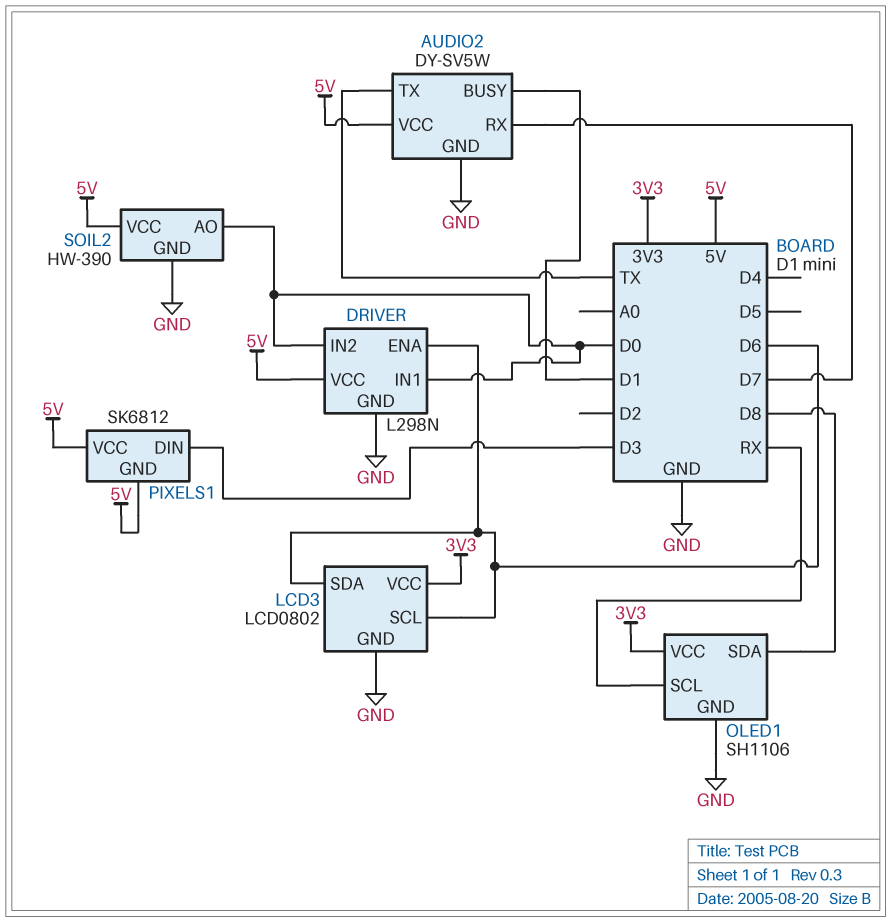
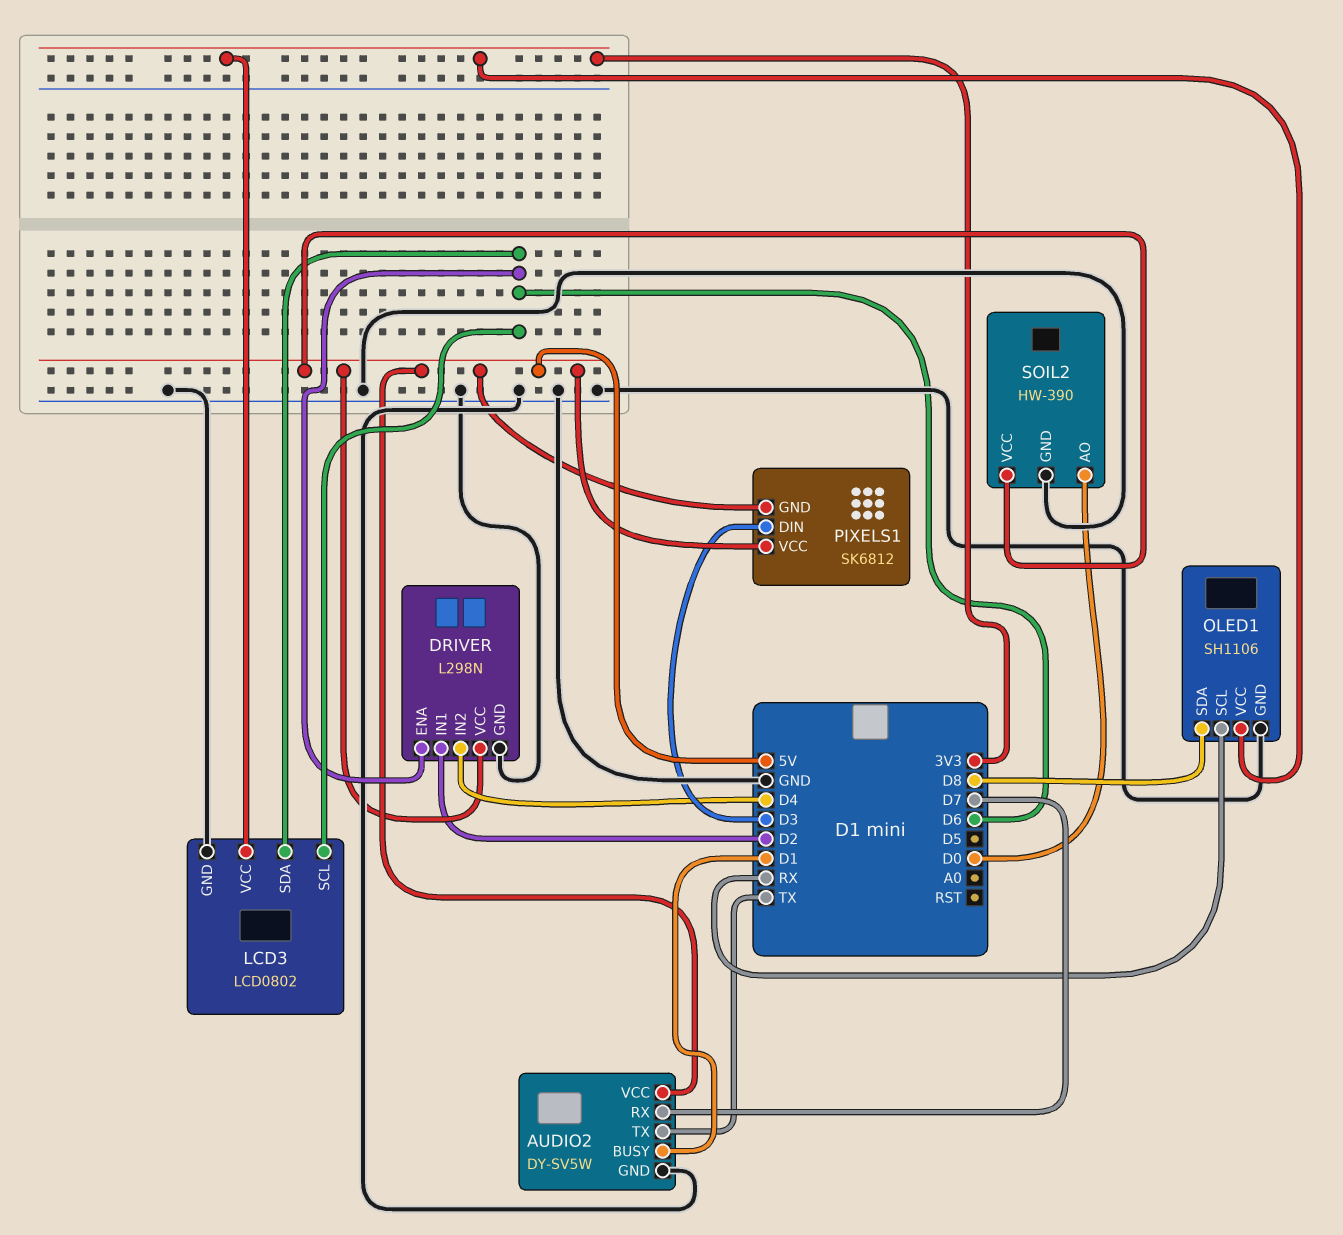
DRIVER pin IN1: D0 -> D2
DRIVER pin IN2: D0 -> D4

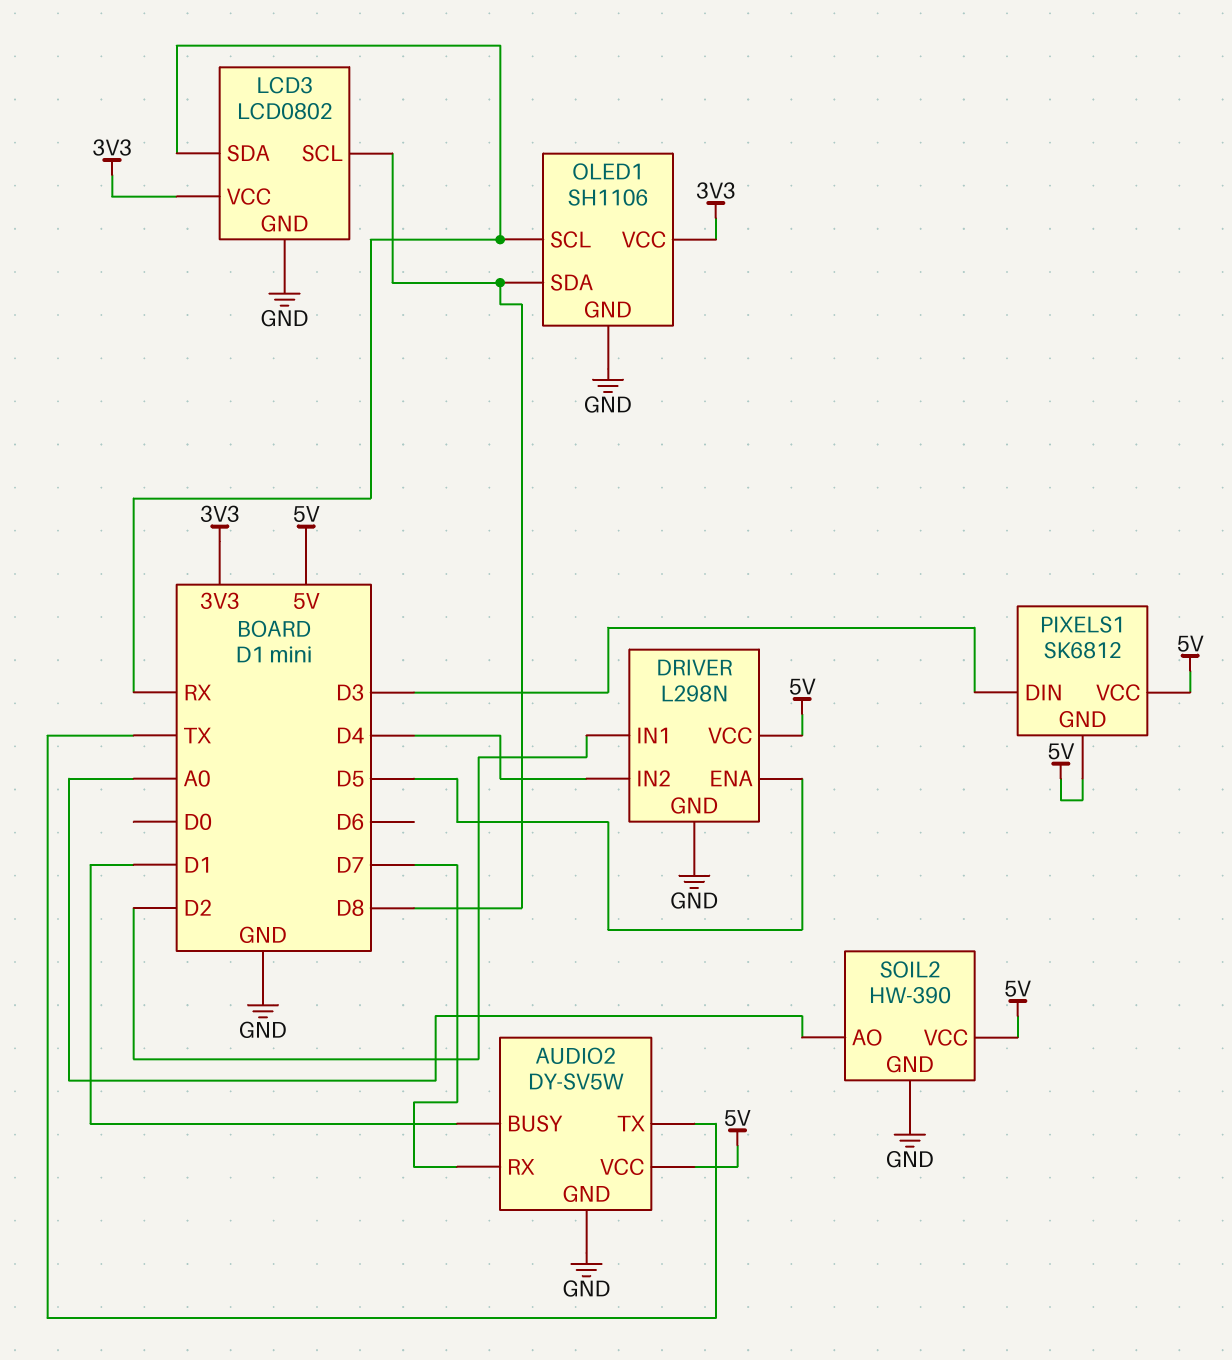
DRIVER pin ENA: D6 -> D5
LCD3 pin SCL: D6 -> D8
LCD3 pin SDA: D6 -> RX
SOIL2 pin AO: D0 -> A0

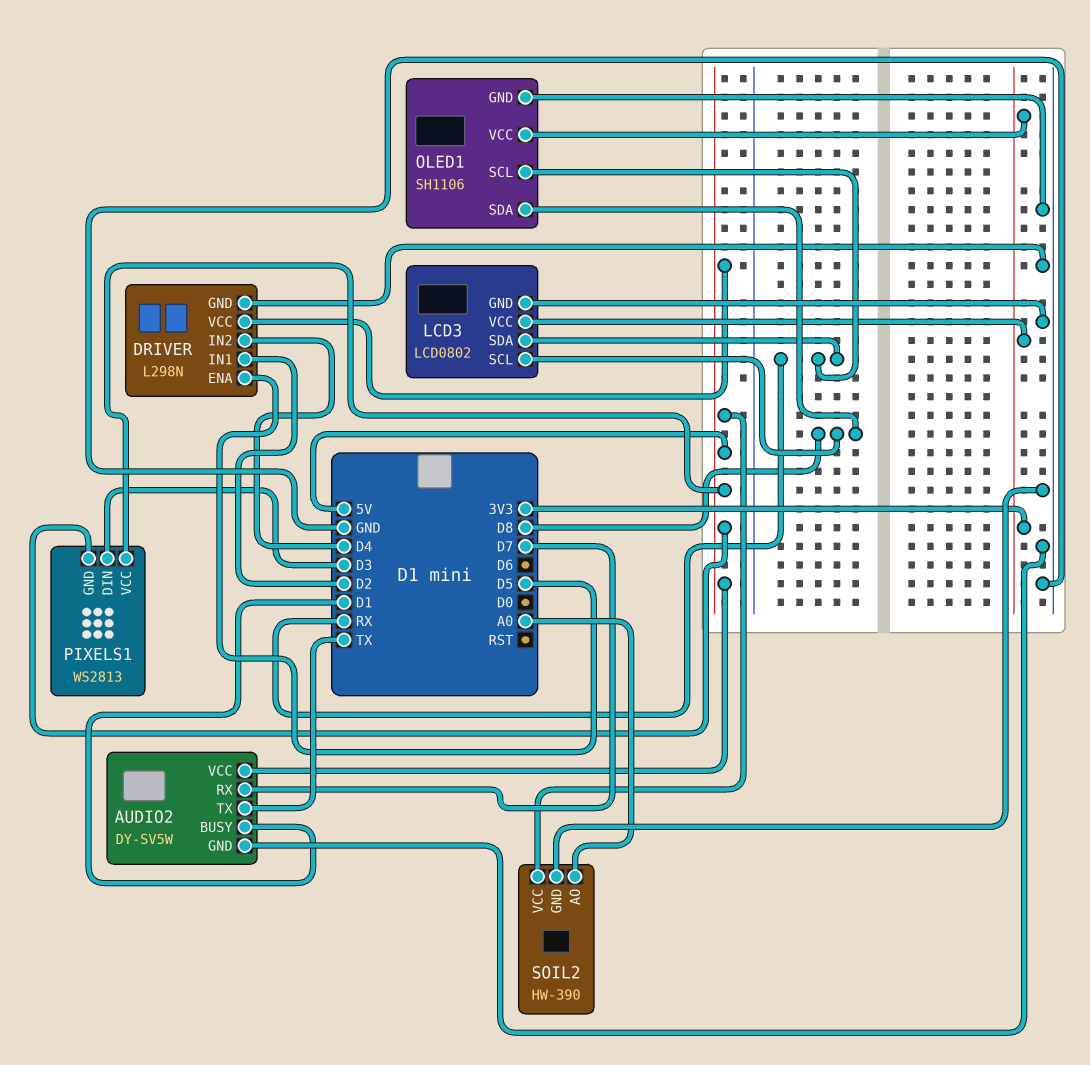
PIXELS1: SK6812 -> WS2813

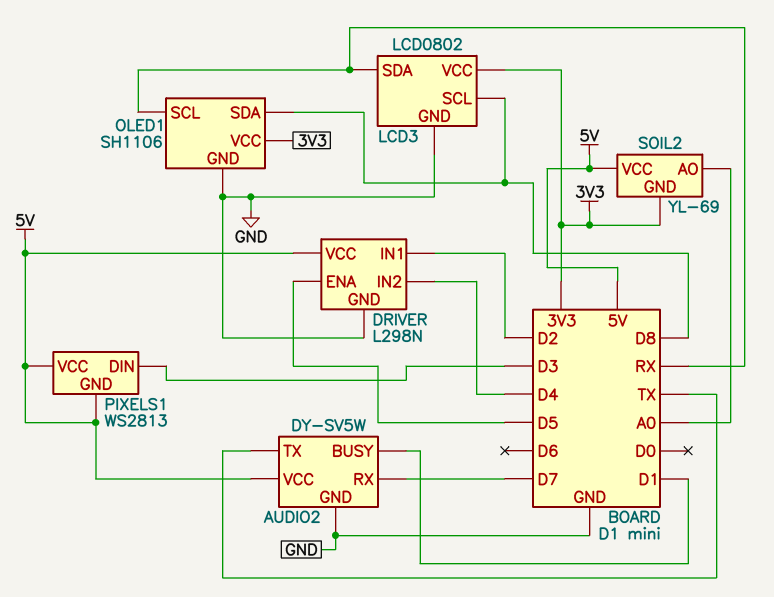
SOIL2: HW-390 -> YL-69
SOIL2 pin GND: GND -> 3V3

